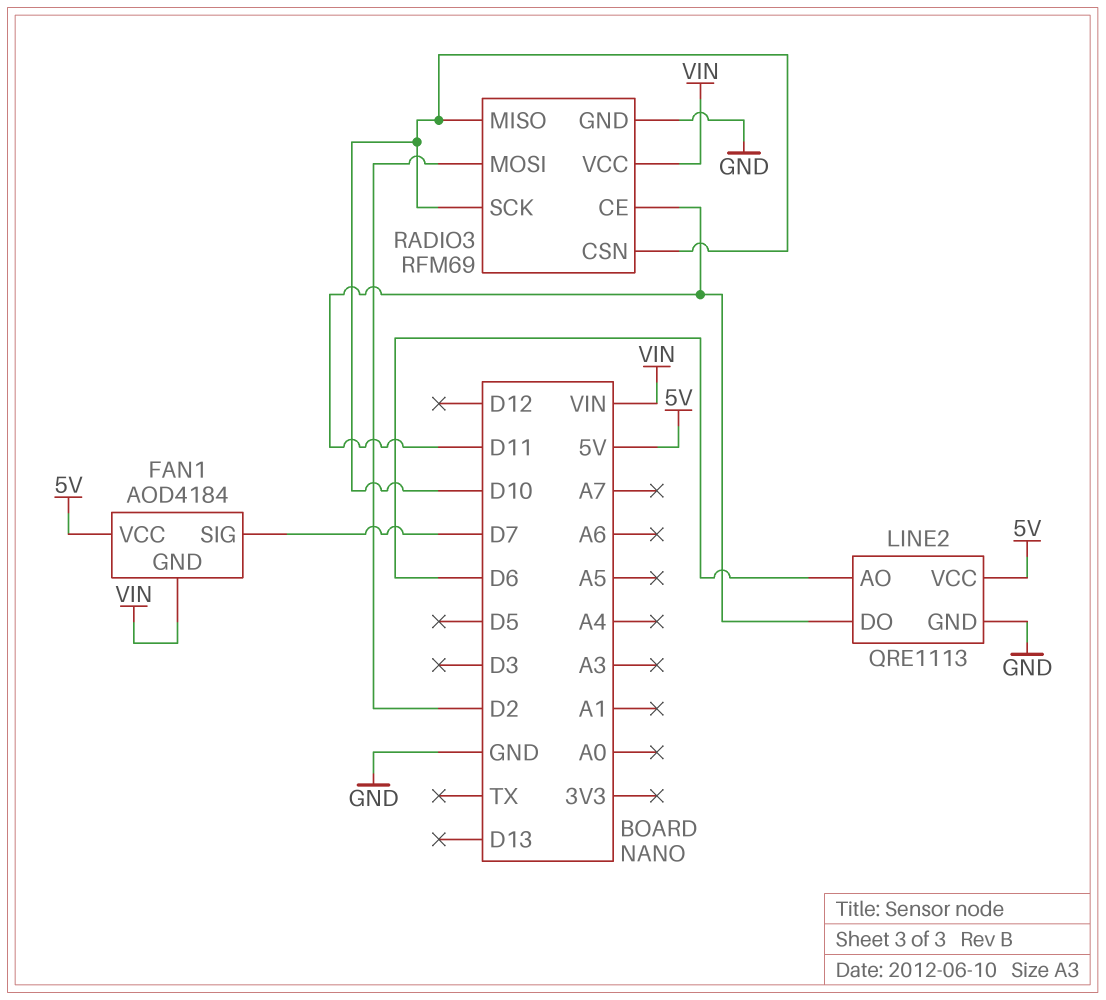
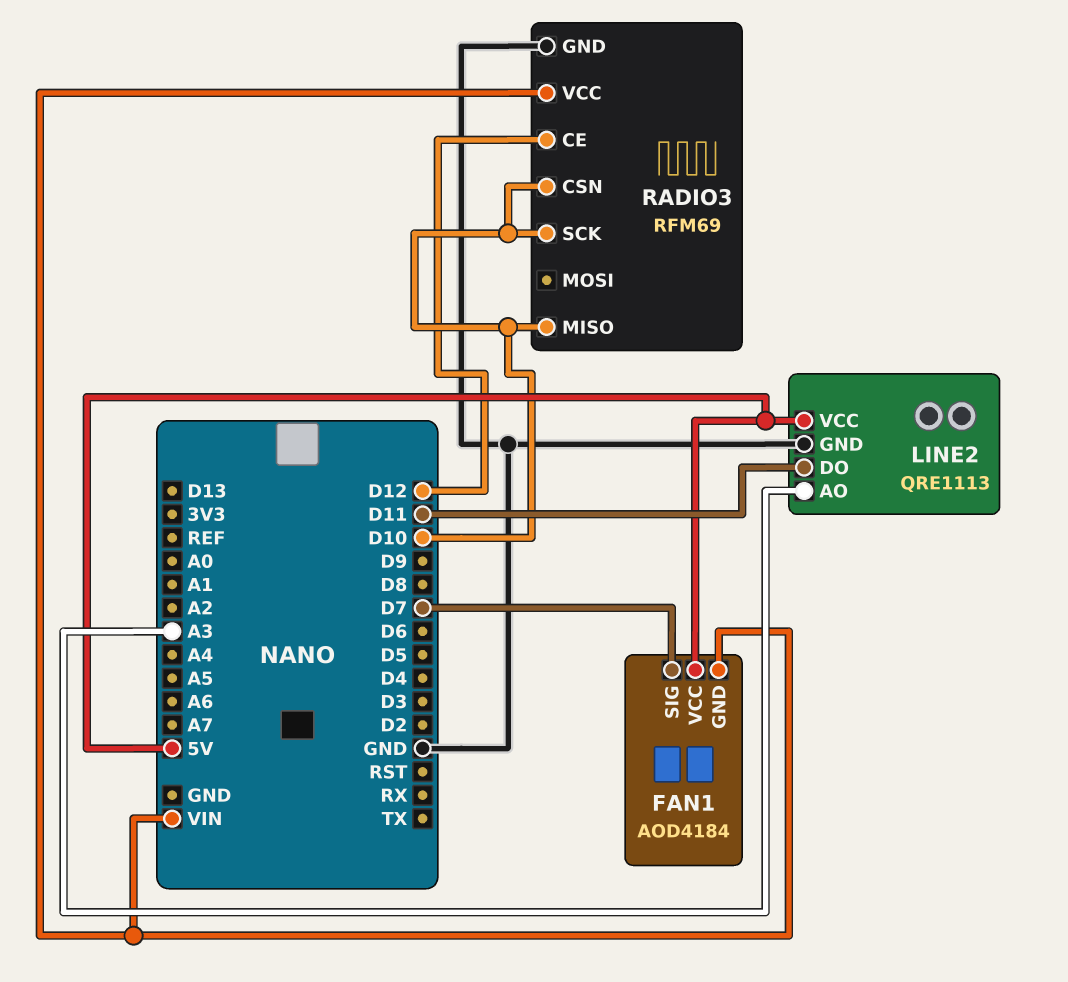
LINE2 pin AO: D6 -> A3
RADIO3 pin CE: D11 -> D12
RADIO3 pin MOSI: D2 -> none

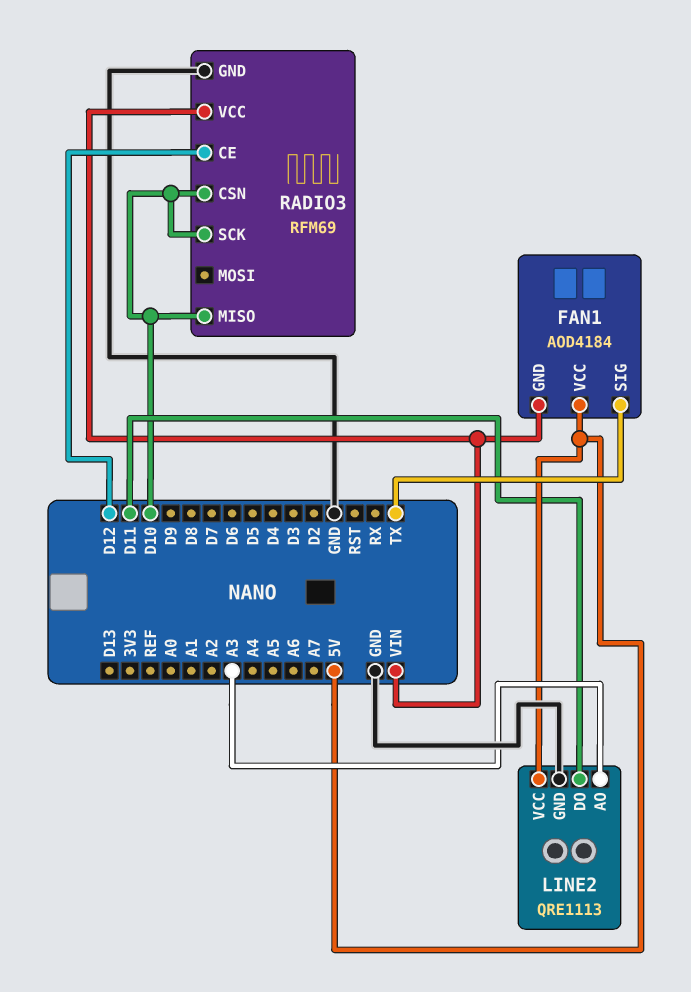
FAN1 pin SIG: D7 -> TX

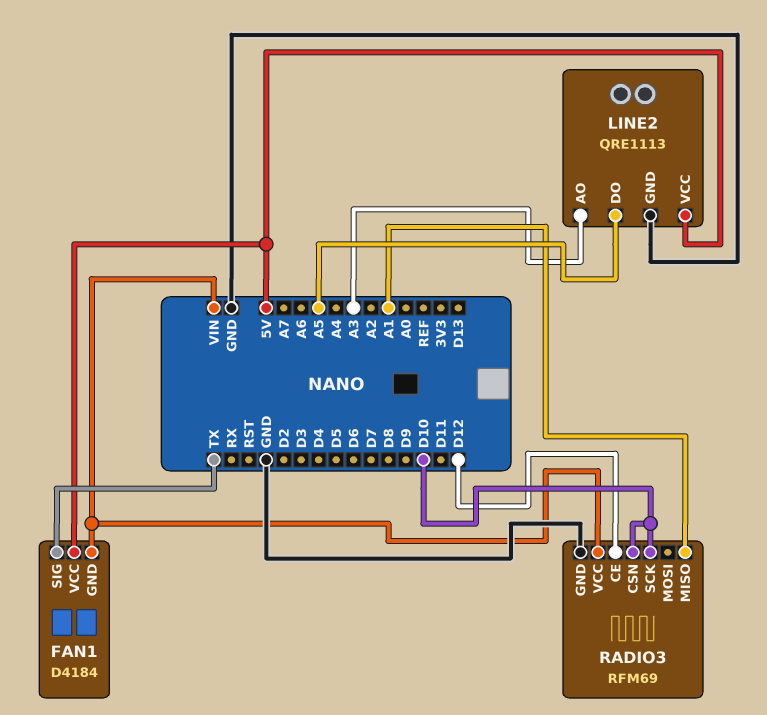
FAN1: AOD4184 -> D4184
LINE2 pin DO: D11 -> A5
RADIO3 pin MISO: D10 -> A1

